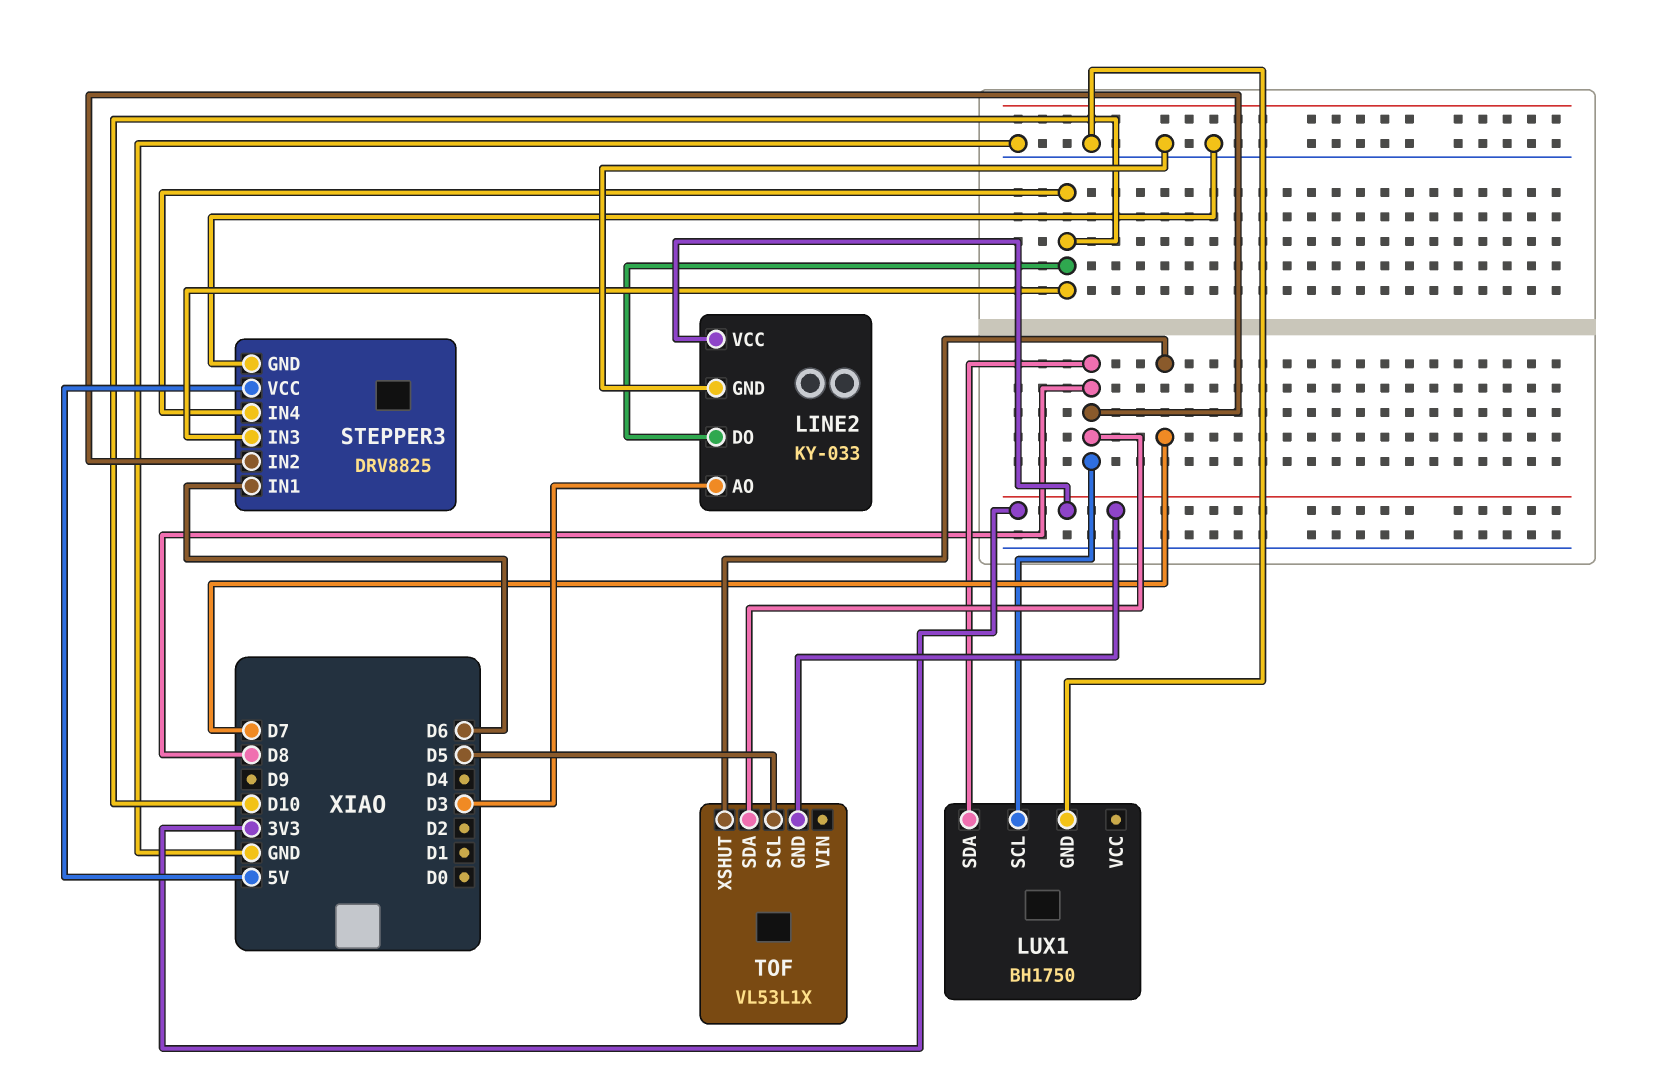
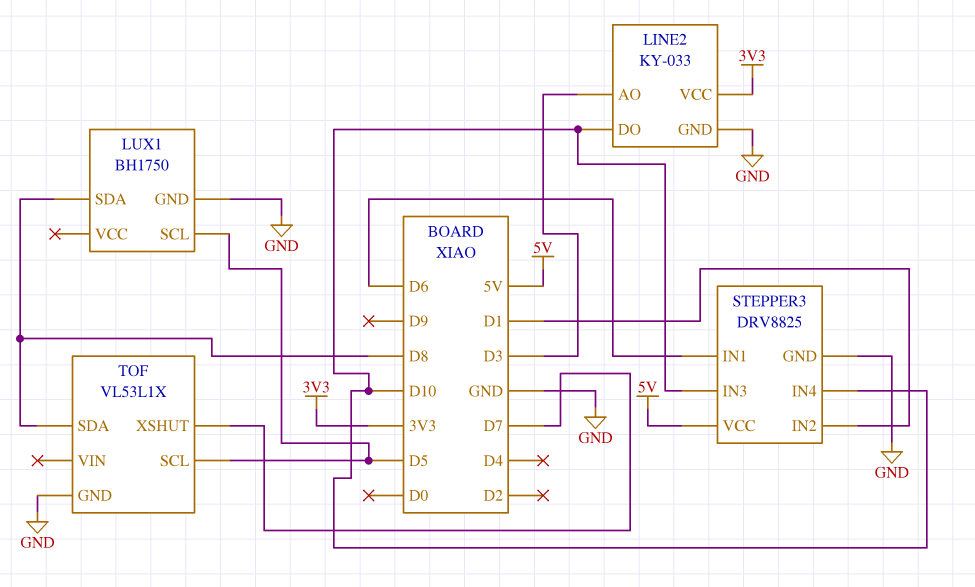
LUX1 pin SCL: D8 -> D5
STEPPER3 pin IN2: D8 -> D1
TOF pin GND: 3V3 -> GND

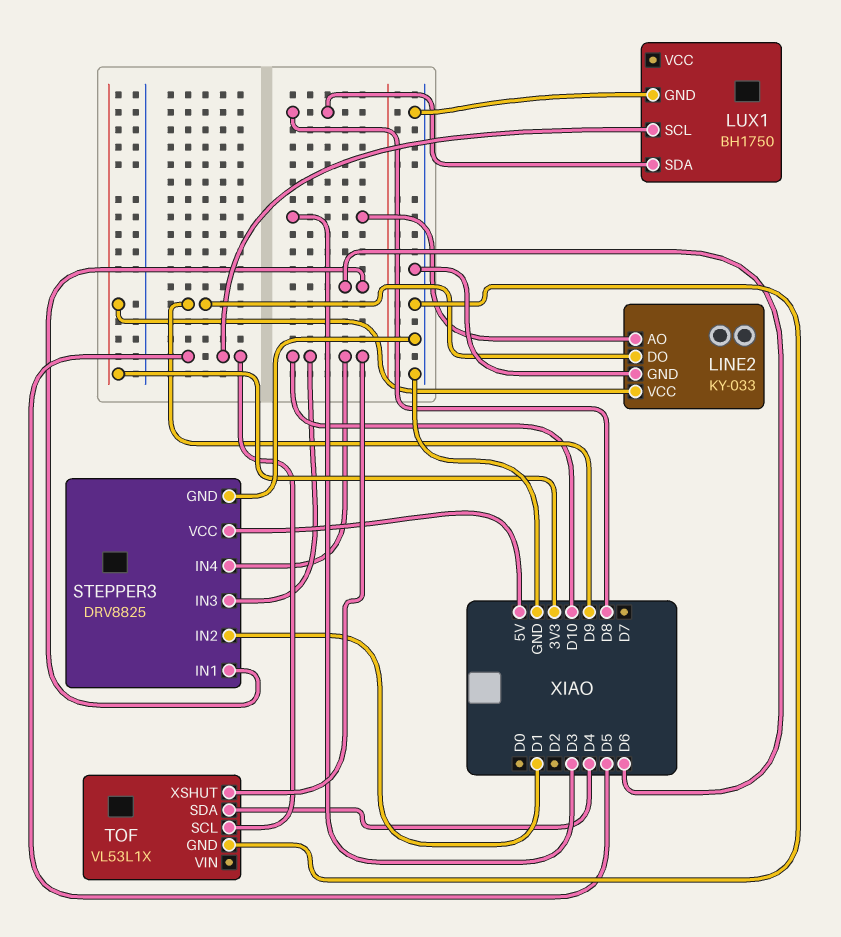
LINE2 pin DO: D10 -> D9
TOF pin SDA: D8 -> D4
TOF pin XSHUT: D7 -> D10

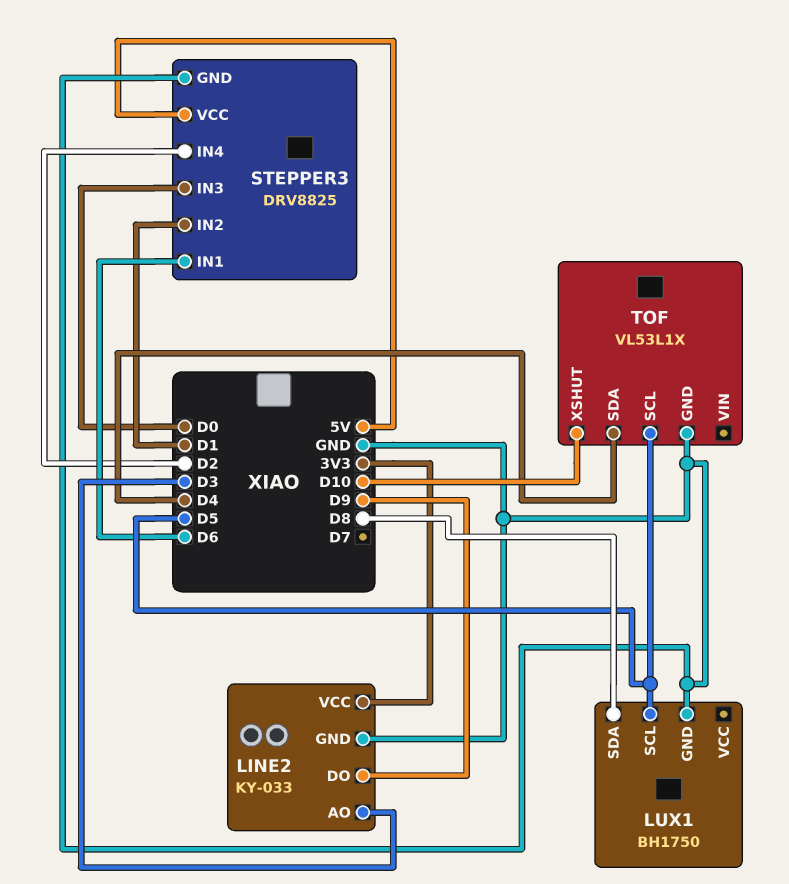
STEPPER3 pin IN3: D10 -> D0
STEPPER3 pin IN4: D10 -> D2

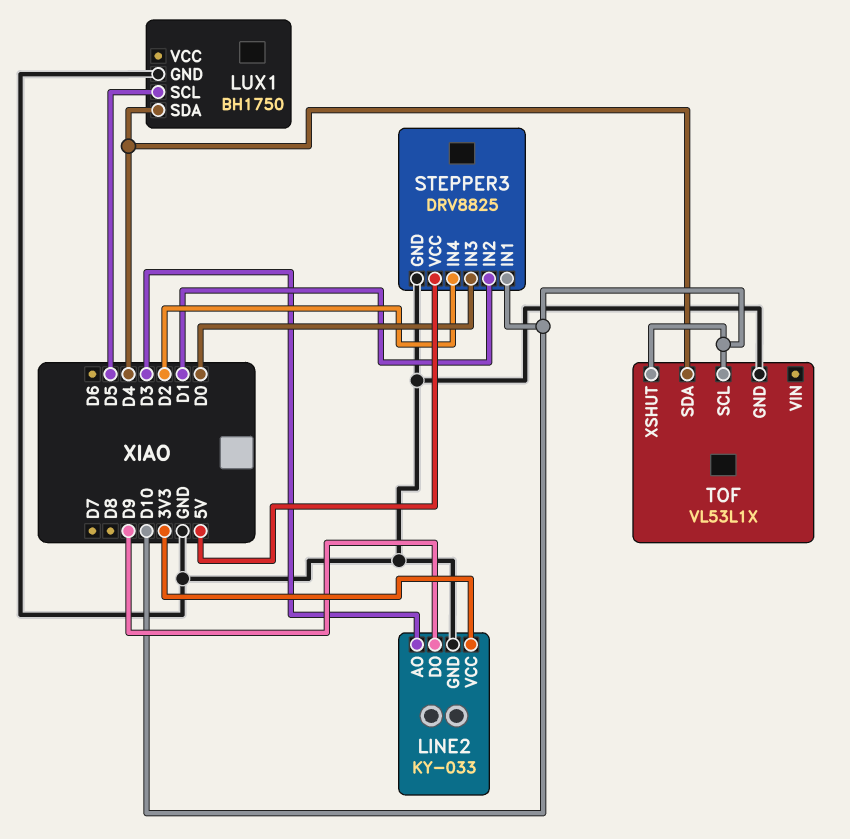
LUX1 pin SDA: D8 -> D4
STEPPER3 pin IN1: D6 -> D10
TOF pin SCL: D5 -> D10

